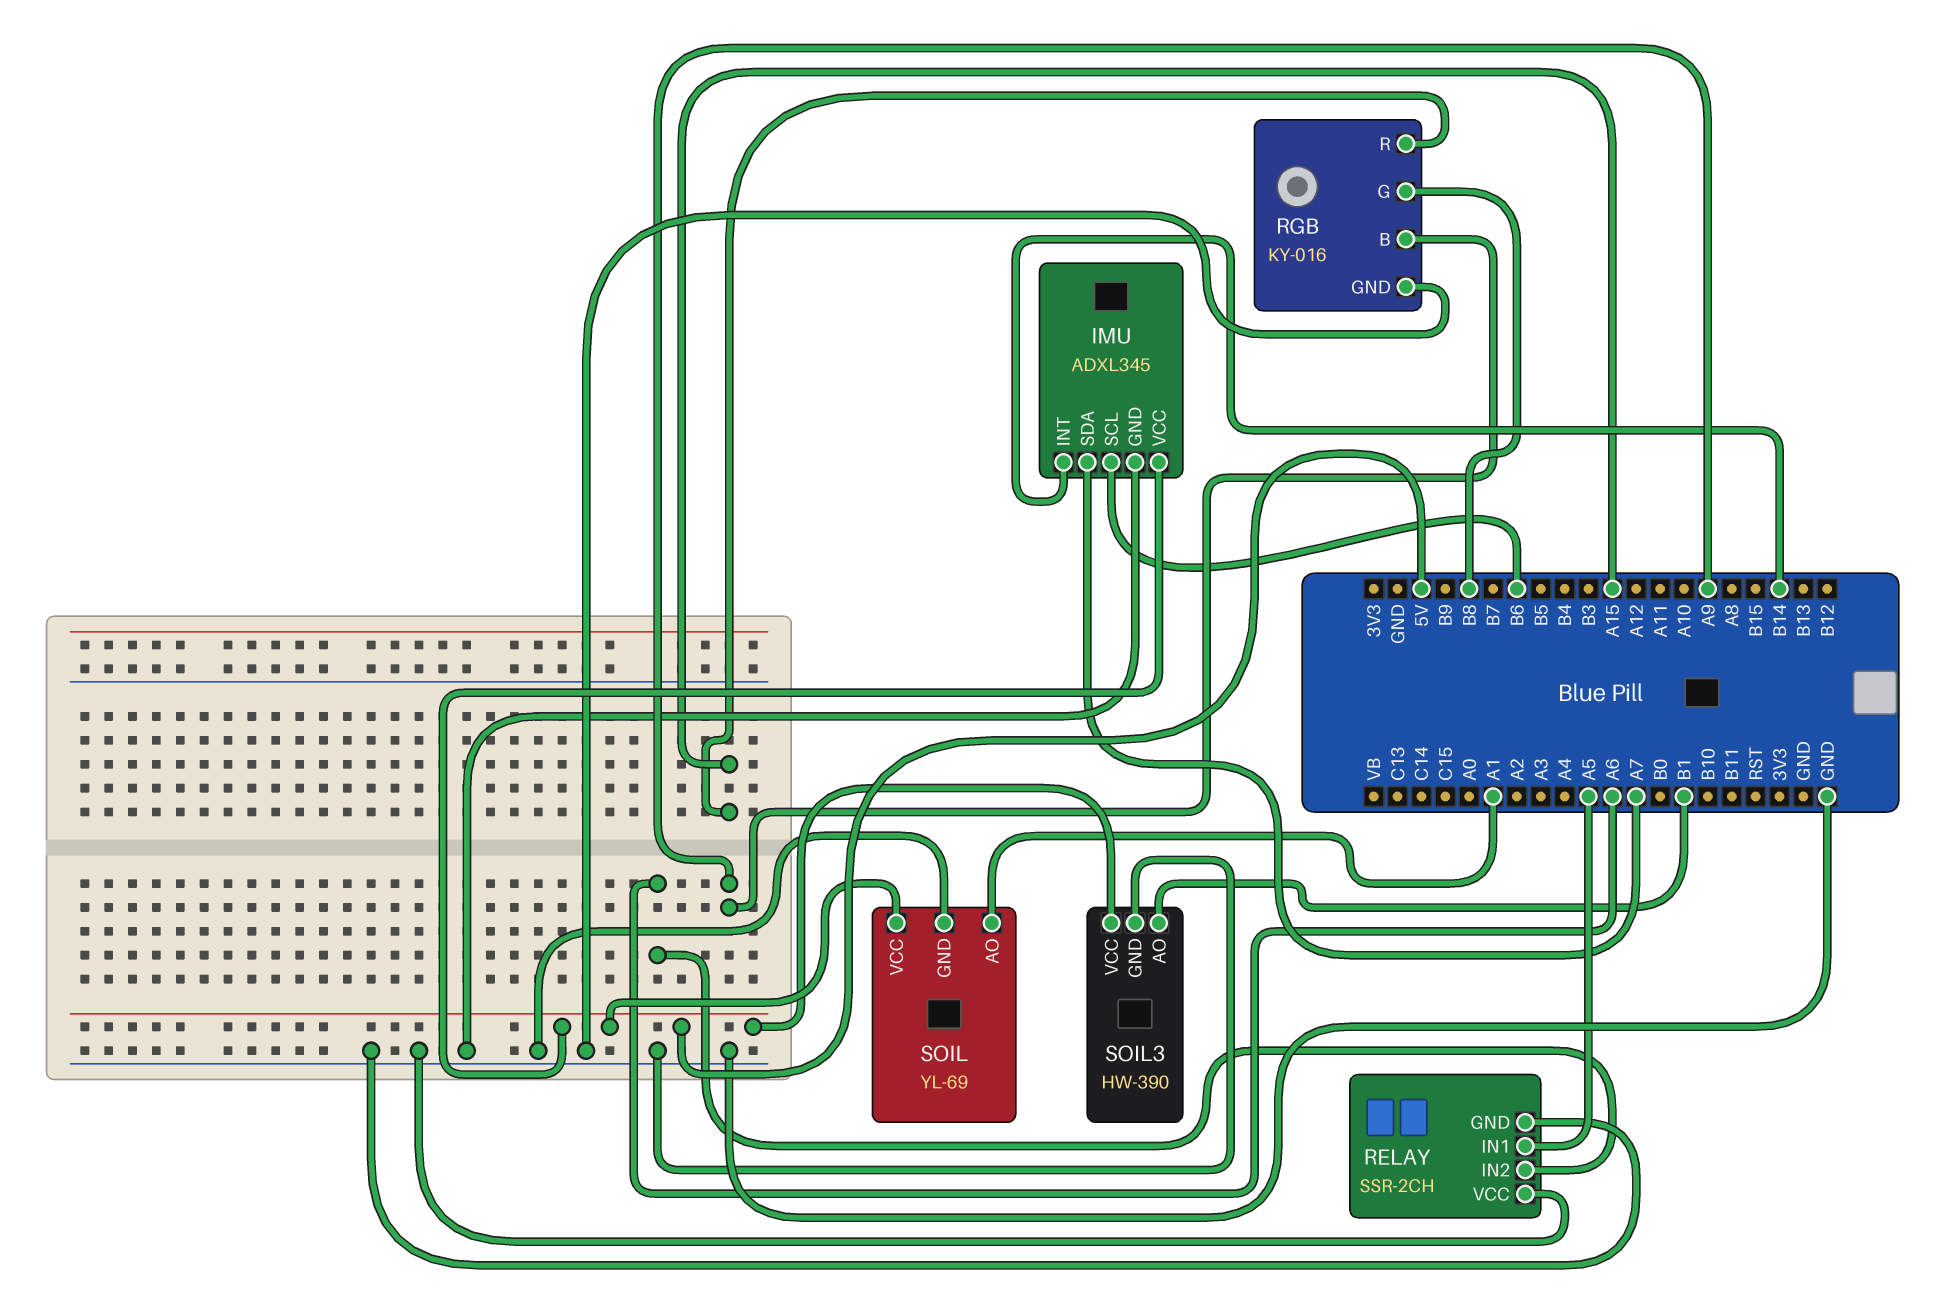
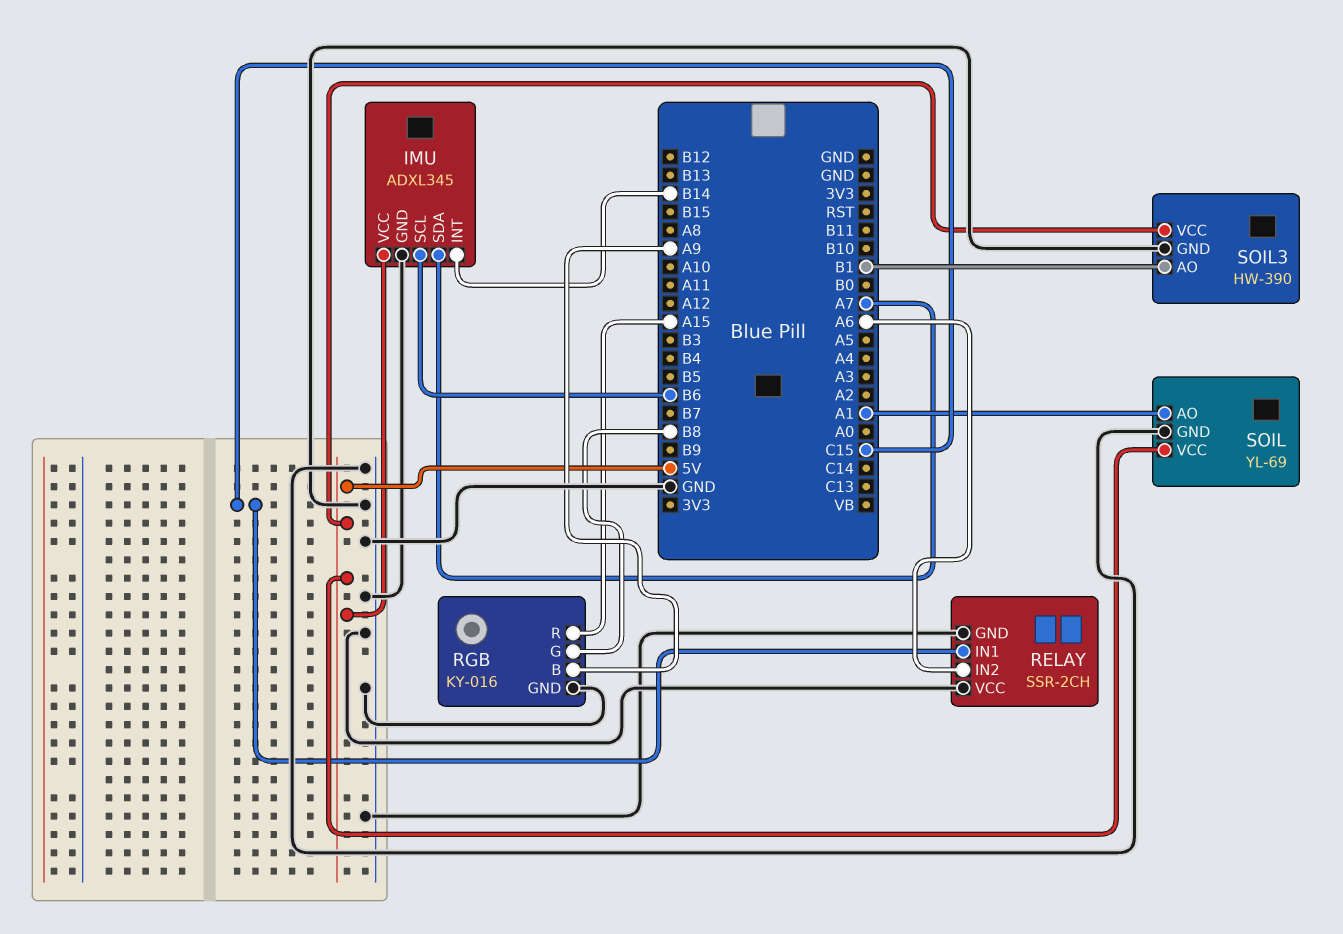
RELAY pin IN1: A5 -> C15

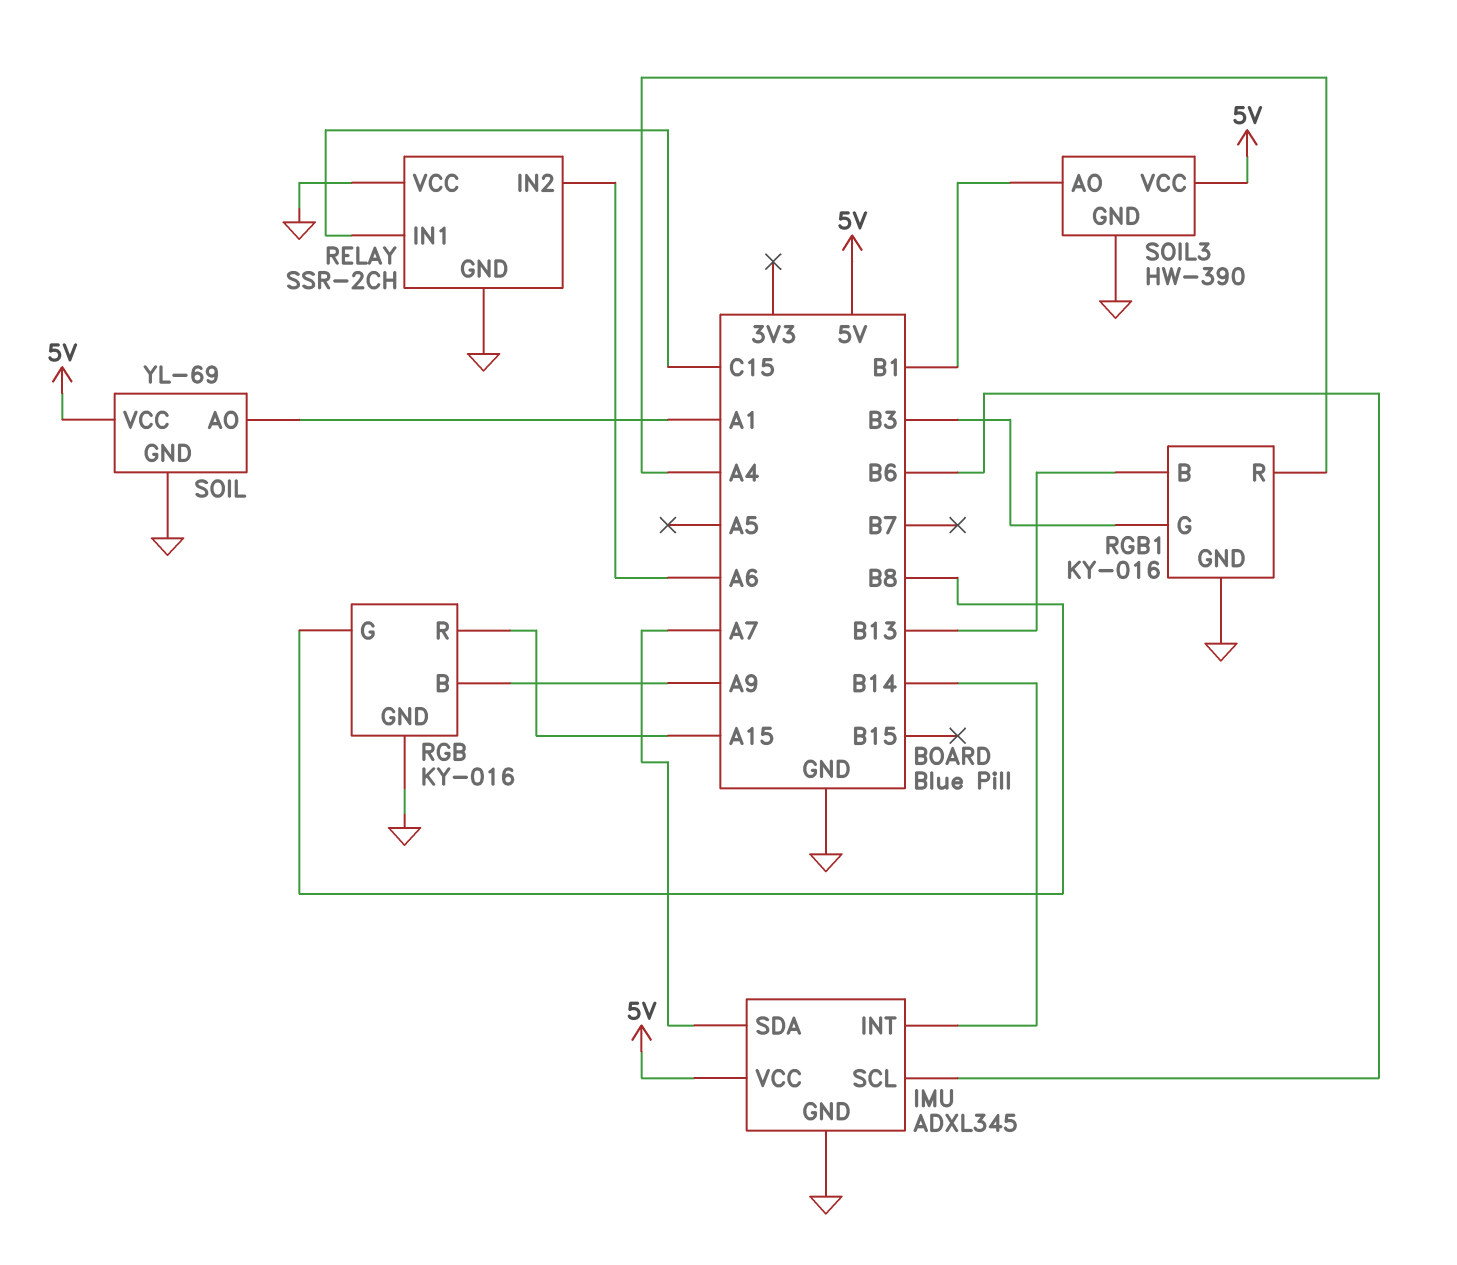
RGB1: none -> KY-016
RGB1 pin B: none -> B13
RGB1 pin G: none -> B3
RGB1 pin GND: none -> GND
RGB1 pin R: none -> A4

